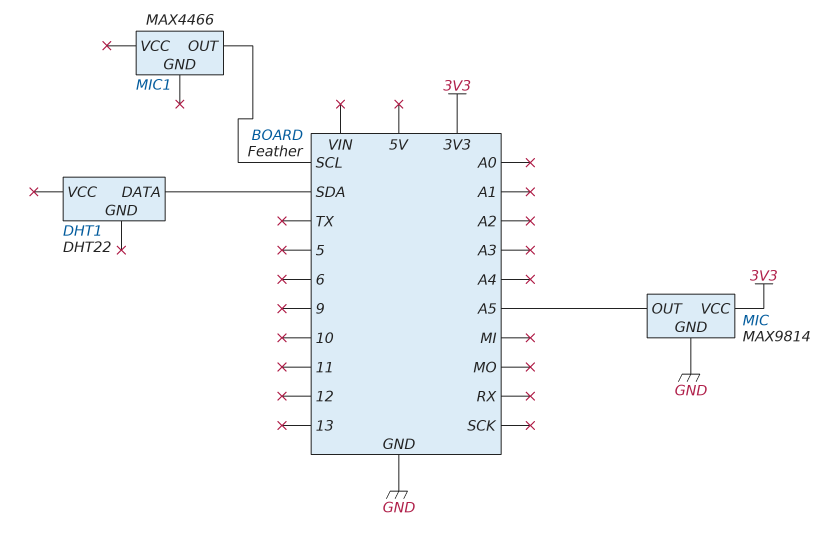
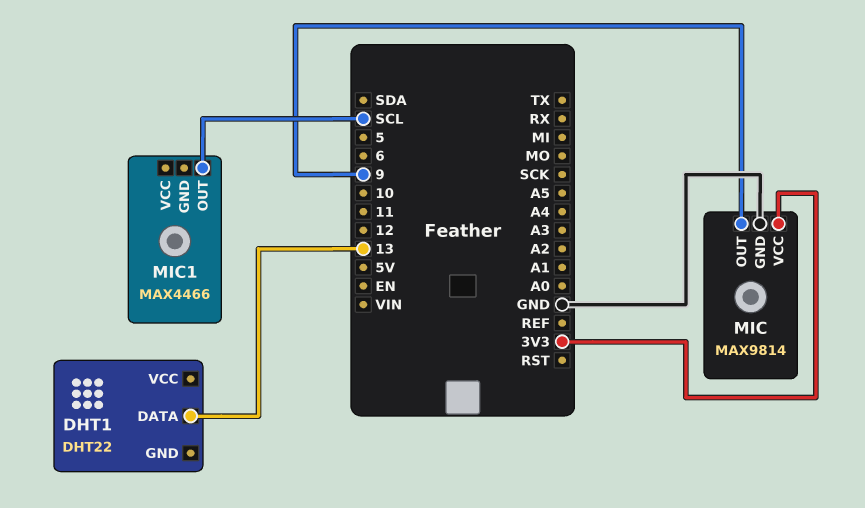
DHT1 pin DATA: SDA -> 13
MIC pin OUT: A5 -> 9

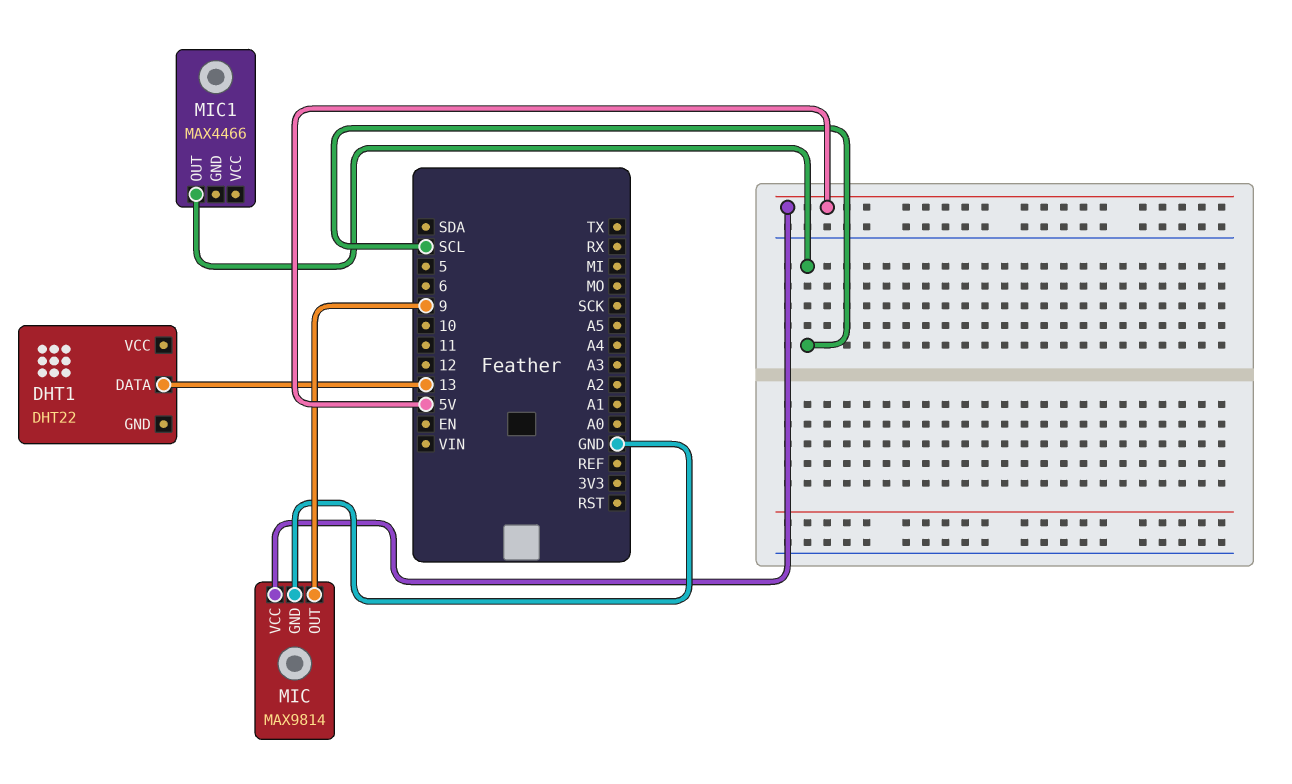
MIC pin VCC: 3V3 -> 5V

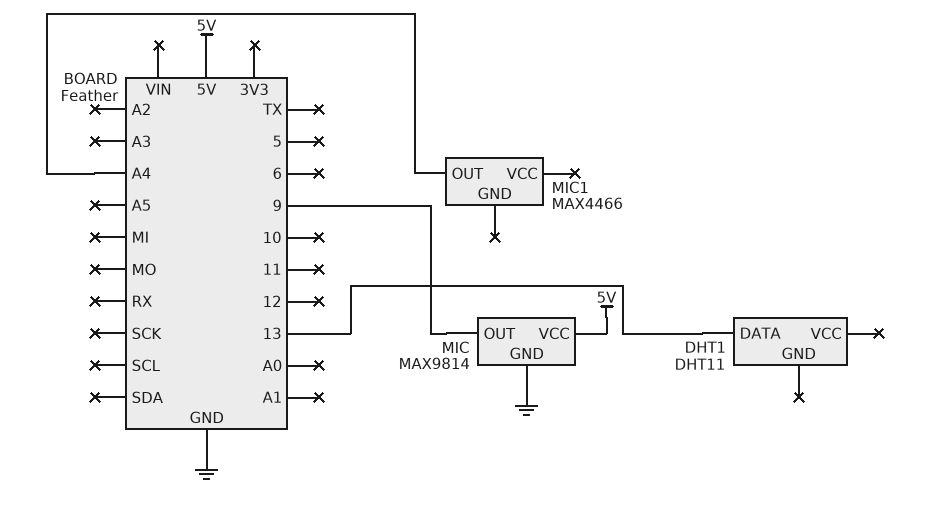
DHT1: DHT22 -> DHT11
MIC1 pin OUT: SCL -> A4

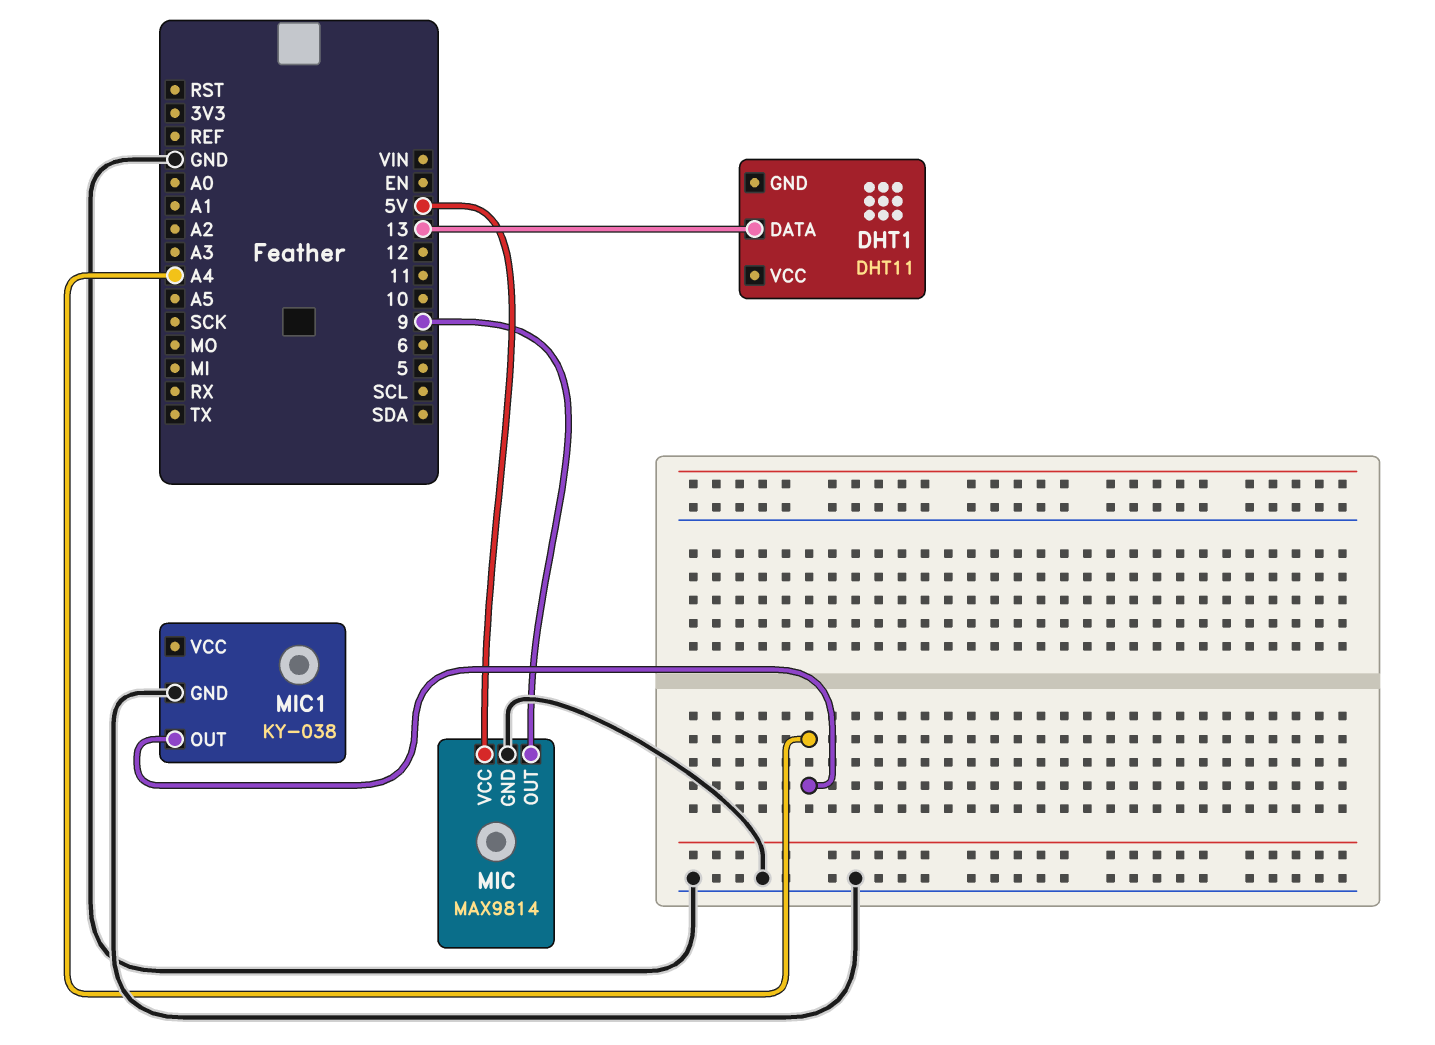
MIC1: MAX4466 -> KY-038
MIC1 pin GND: none -> GND

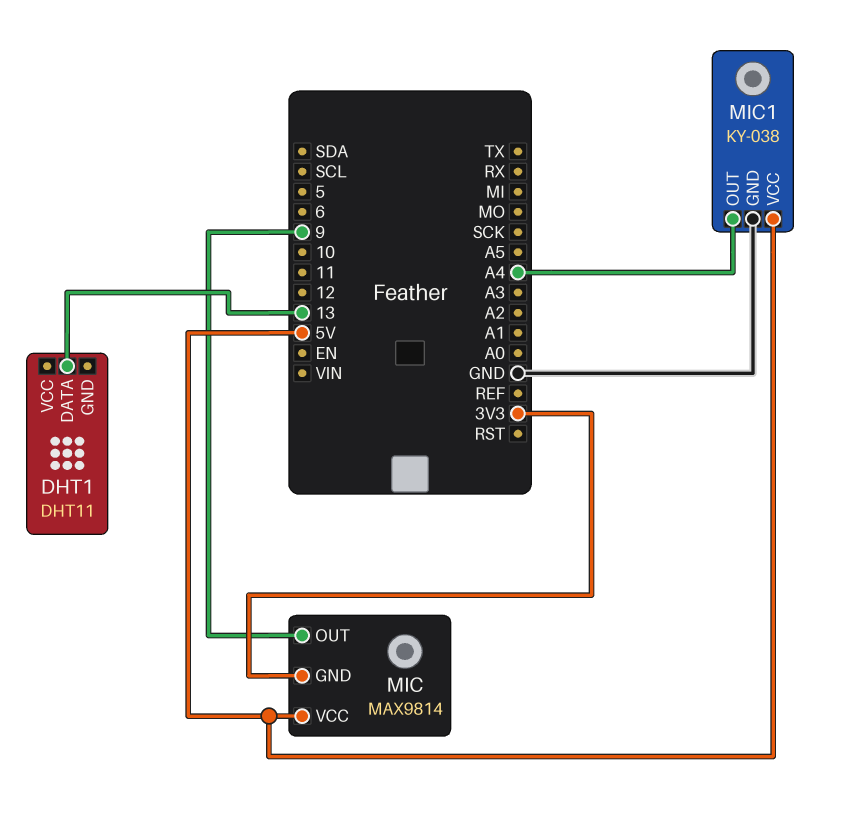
MIC pin GND: GND -> 3V3
MIC1 pin VCC: none -> 5V

